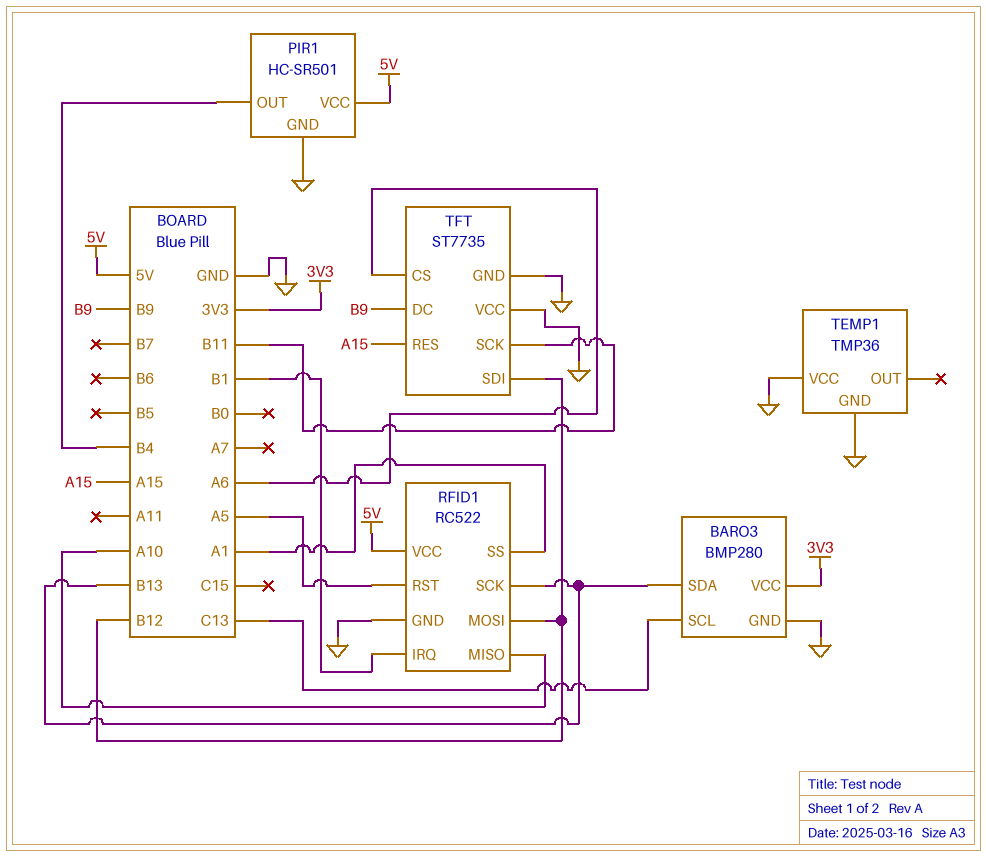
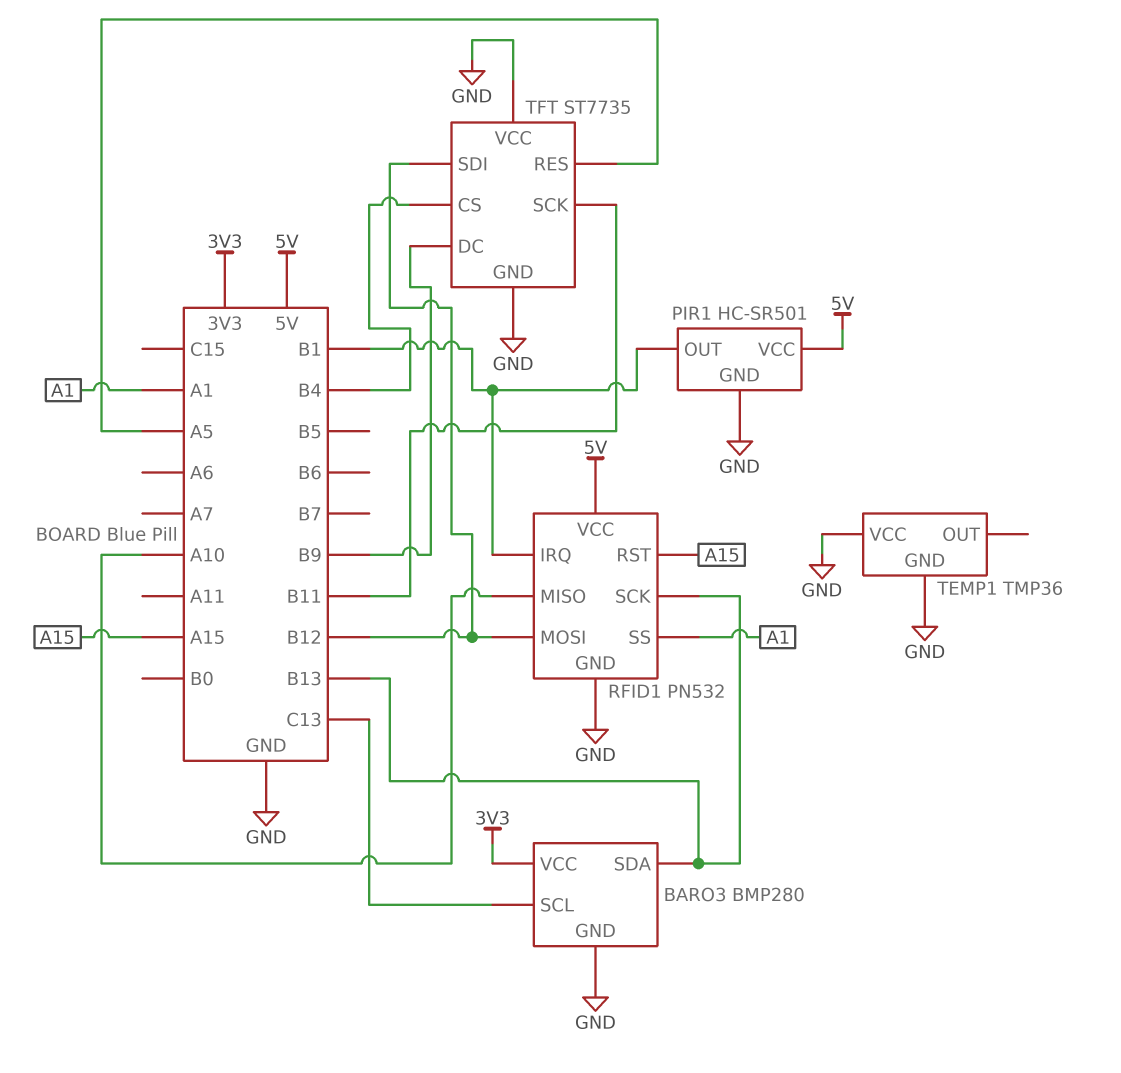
PIR1 pin OUT: B4 -> B1
RFID1: RC522 -> PN532
RFID1 pin RST: A5 -> A15
TFT pin CS: A6 -> B4
TFT pin RES: A15 -> A5

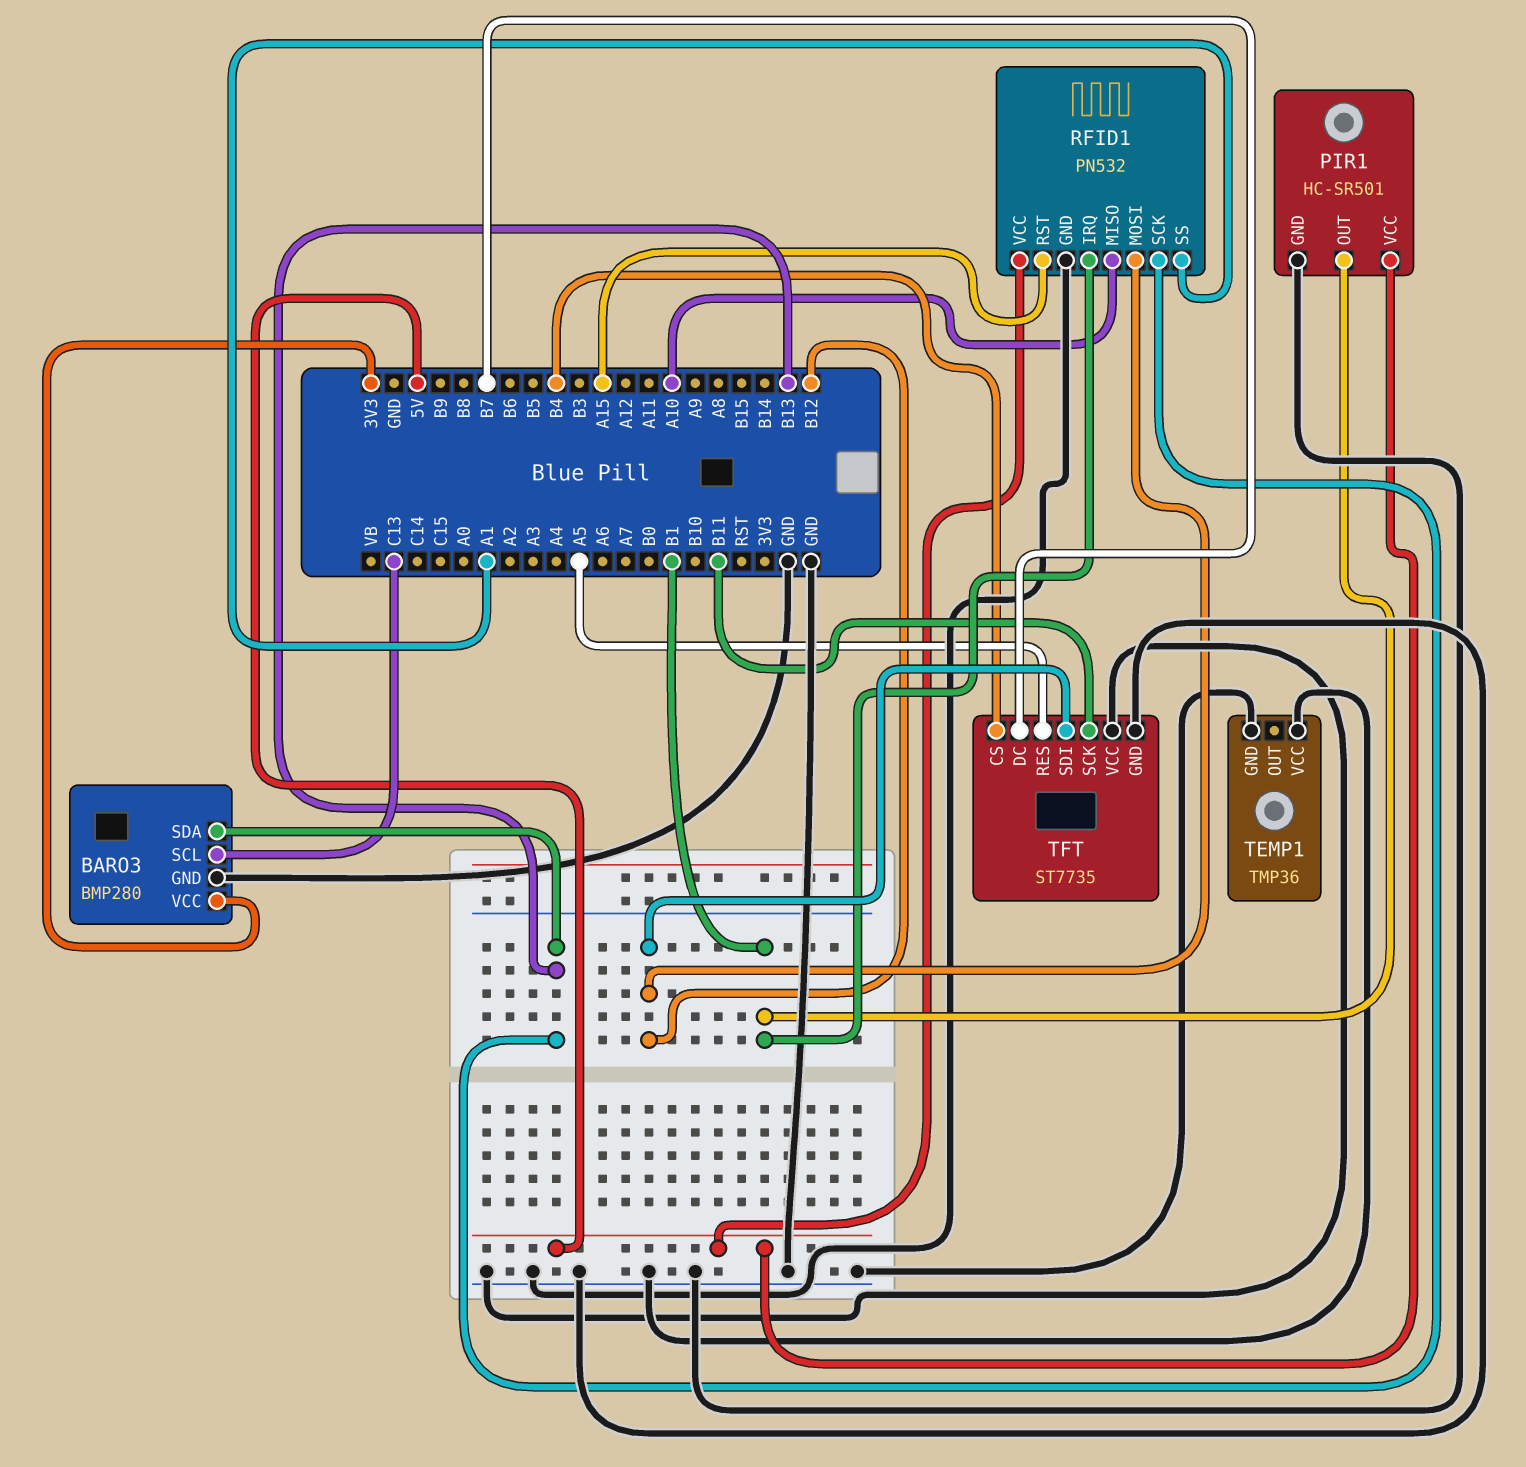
TFT pin DC: B9 -> B7

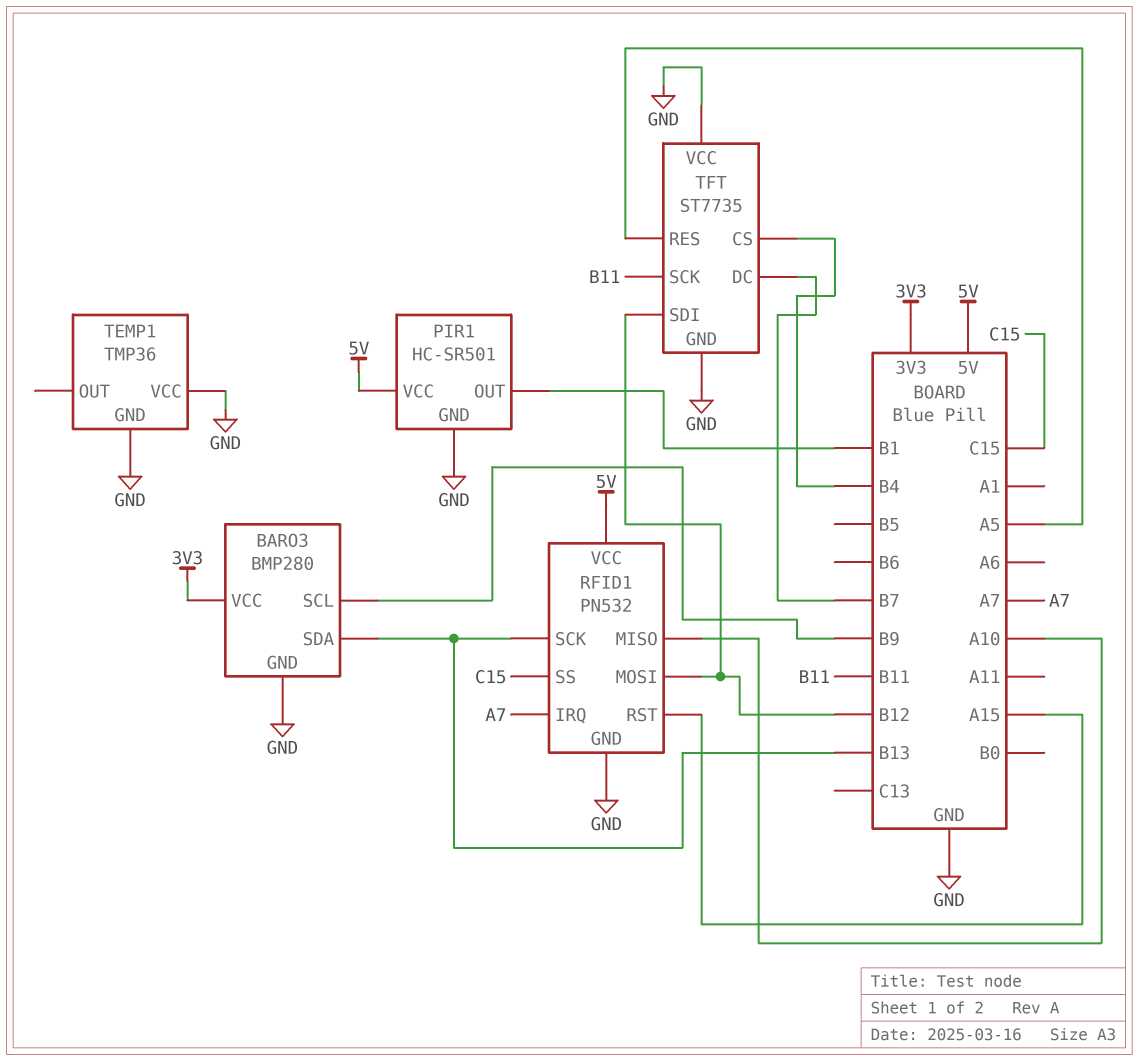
BARO3 pin SCL: C13 -> B9
RFID1 pin IRQ: B1 -> A7
RFID1 pin SS: A1 -> C15

